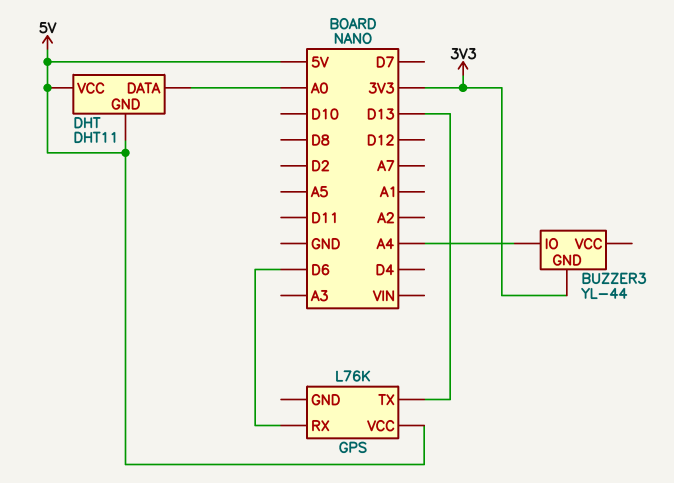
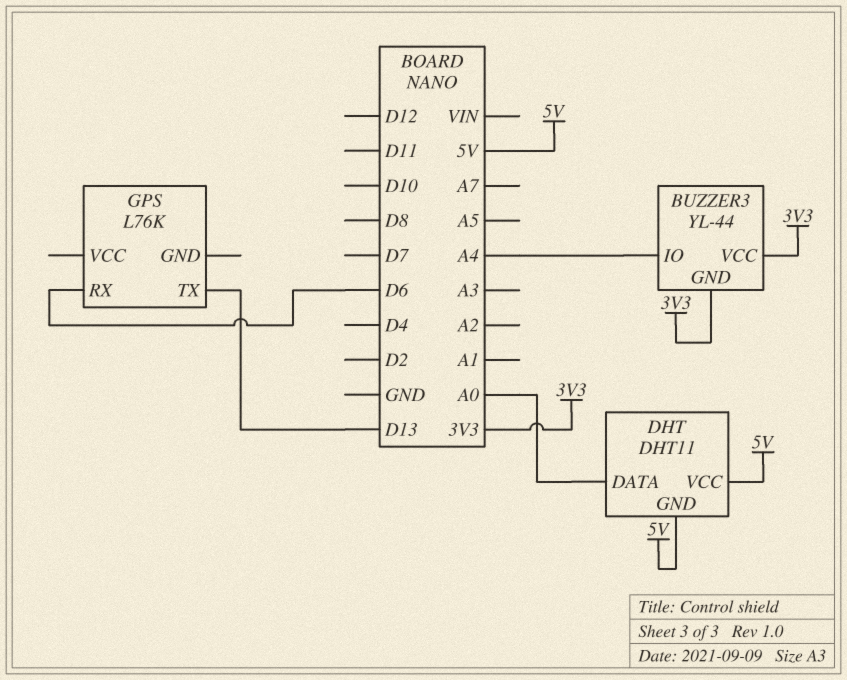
BUZZER3 pin VCC: none -> 3V3
GPS pin VCC: 5V -> none

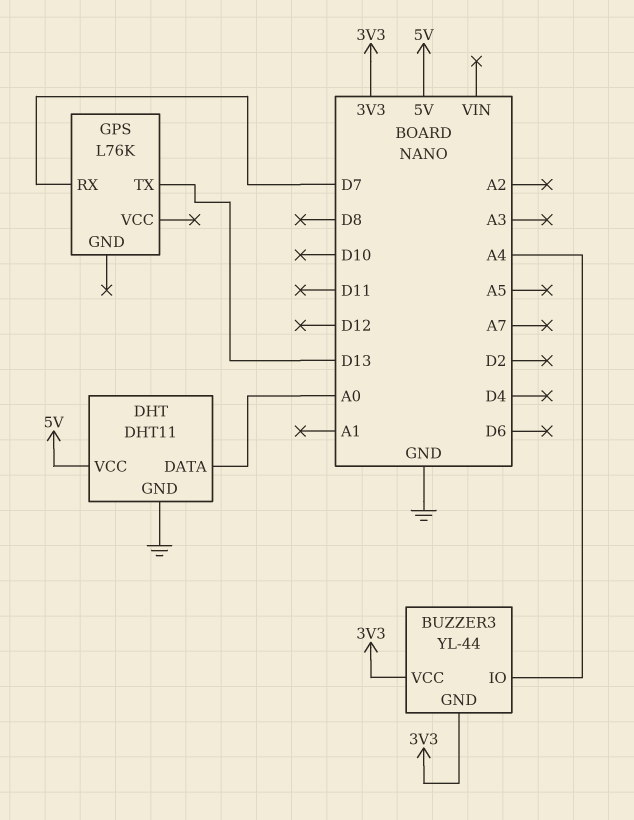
DHT pin GND: 5V -> GND
GPS pin RX: D6 -> D7

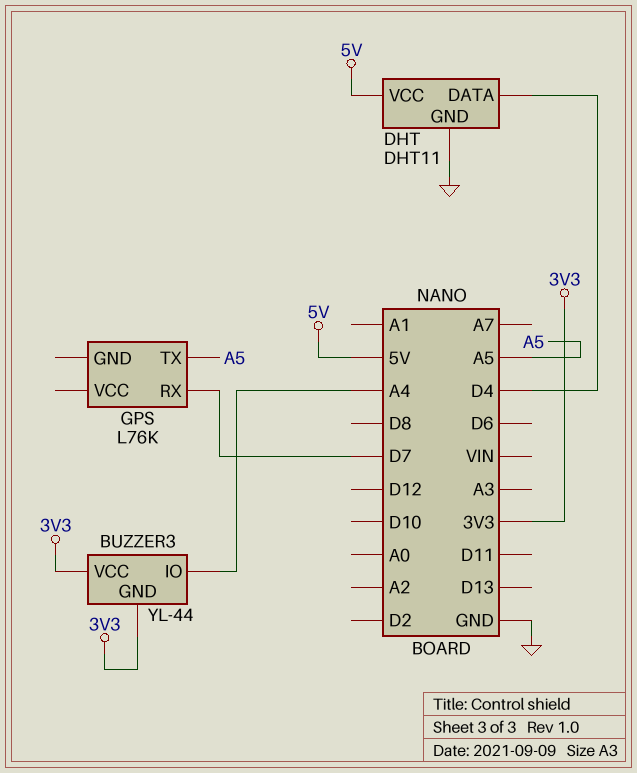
DHT pin DATA: A0 -> D4
GPS pin TX: D13 -> A5

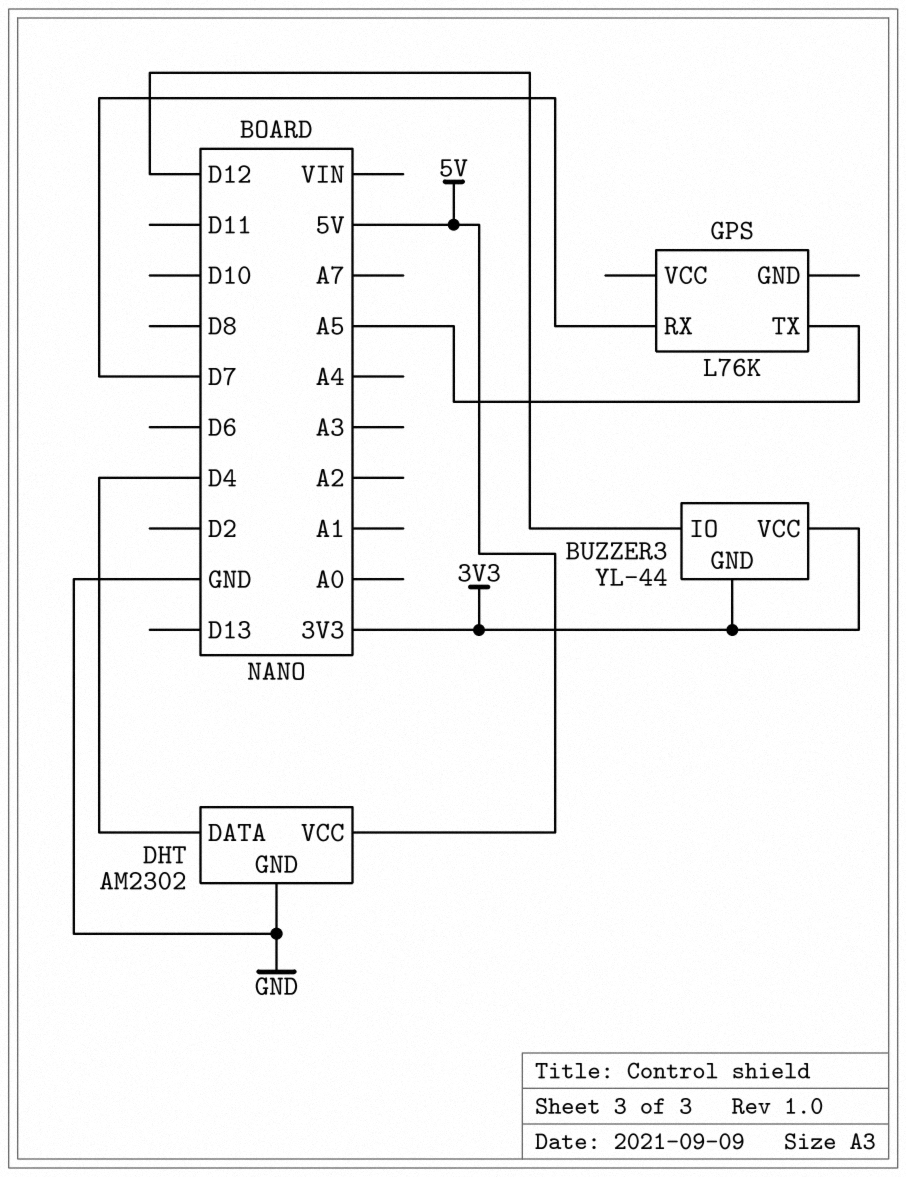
BUZZER3 pin IO: A4 -> D12
DHT: DHT11 -> AM2302

